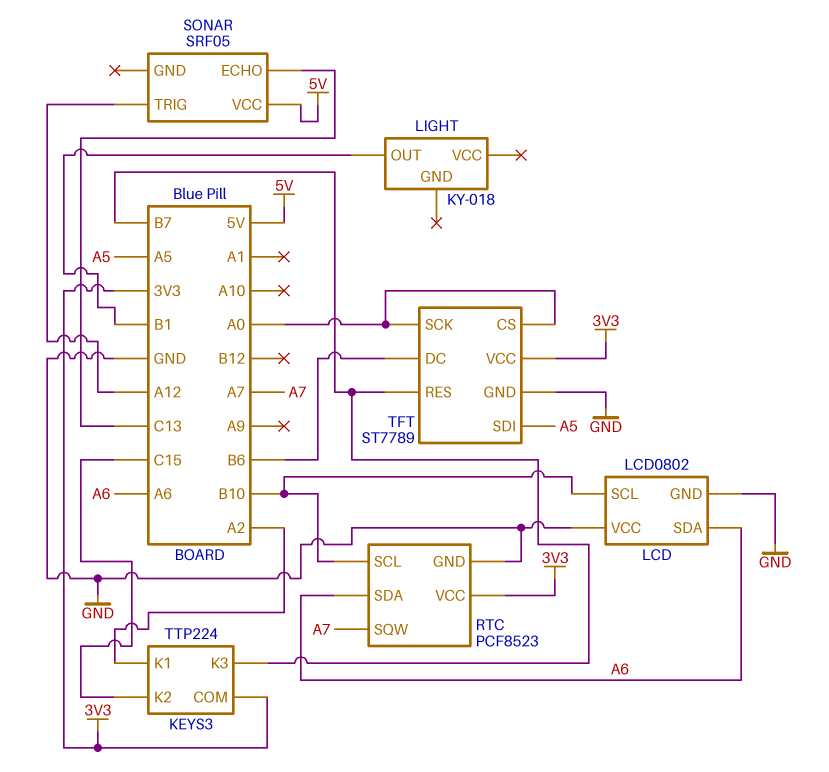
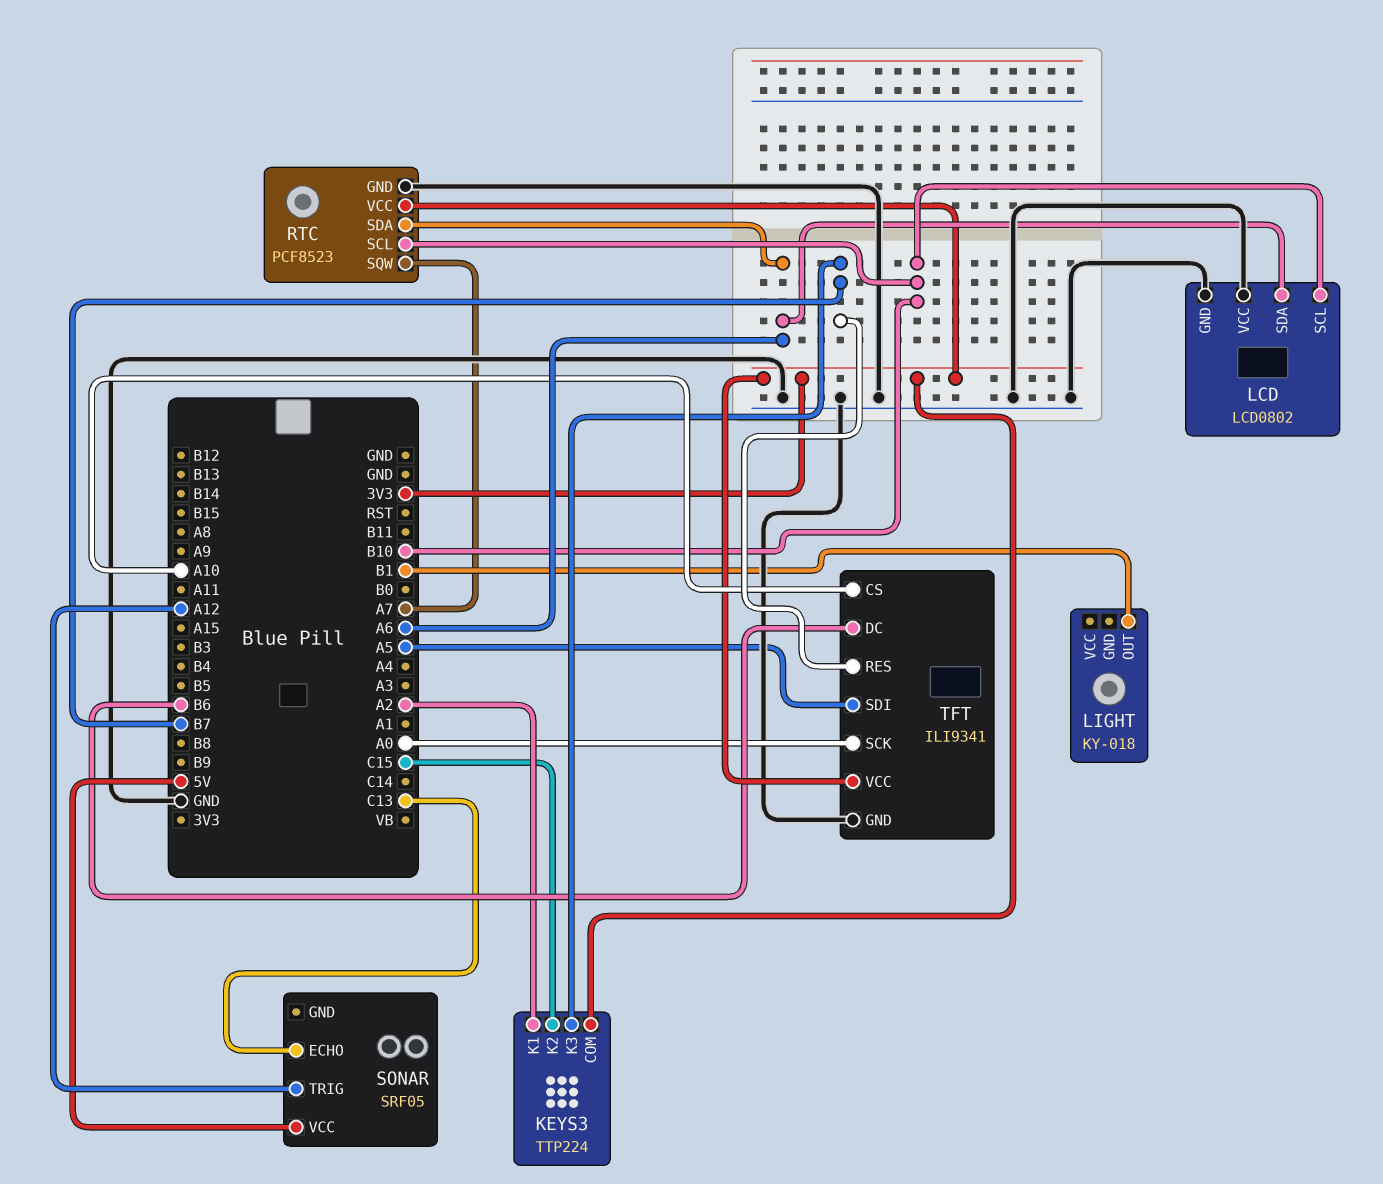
TFT: ST7789 -> ILI9341
TFT pin CS: A0 -> A10

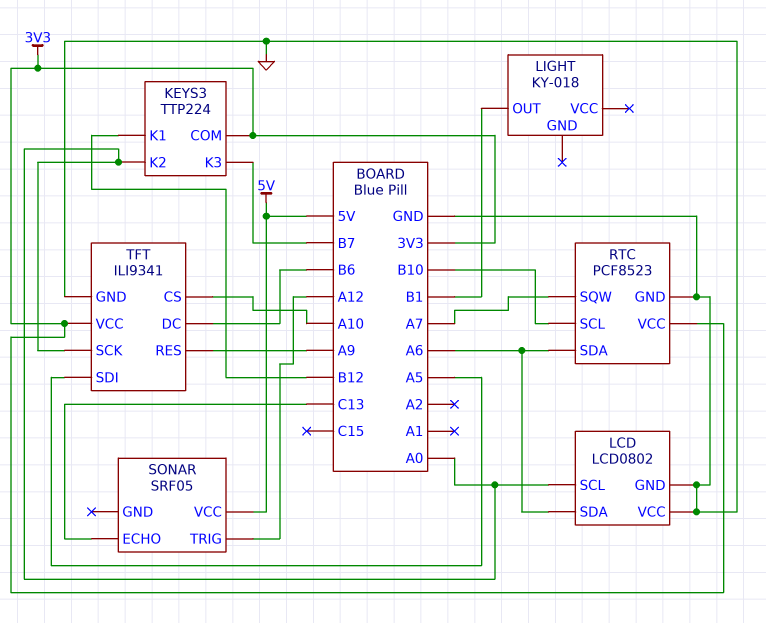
KEYS3 pin K1: A2 -> B12
KEYS3 pin K2: C15 -> A0
LCD pin SCL: B10 -> A0
TFT pin RES: B7 -> A9

